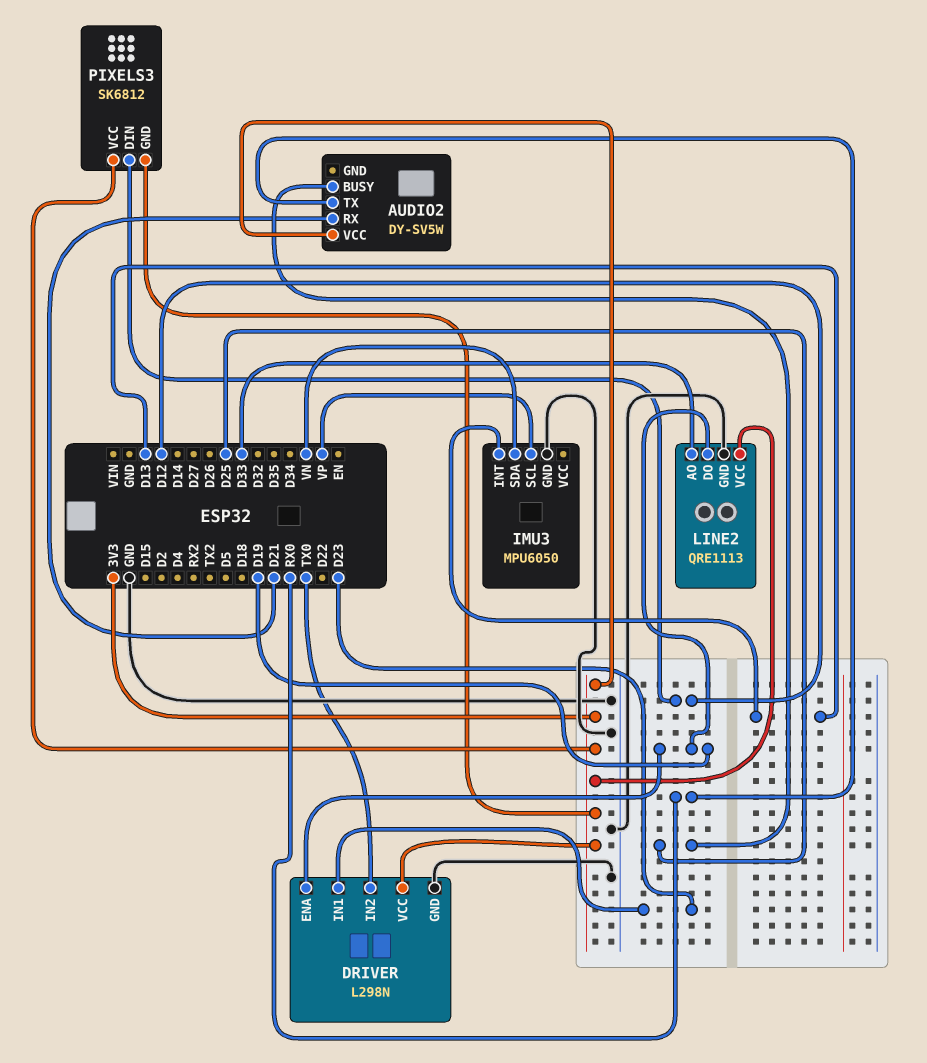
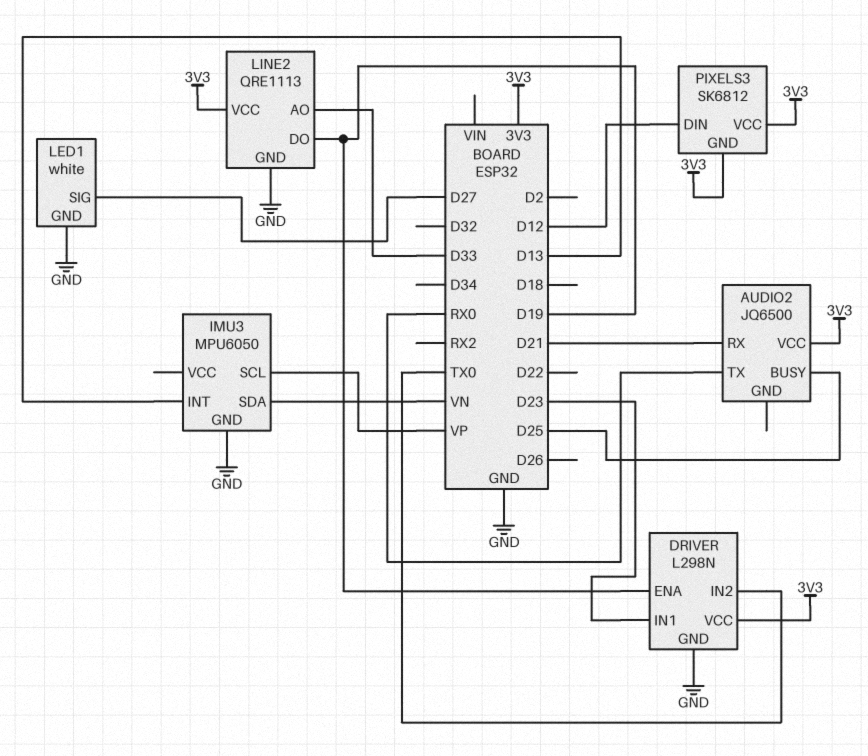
AUDIO2: DY-SV5W -> JQ6500
LED1: none -> white
LED1 pin GND: none -> GND
LED1 pin SIG: none -> D27

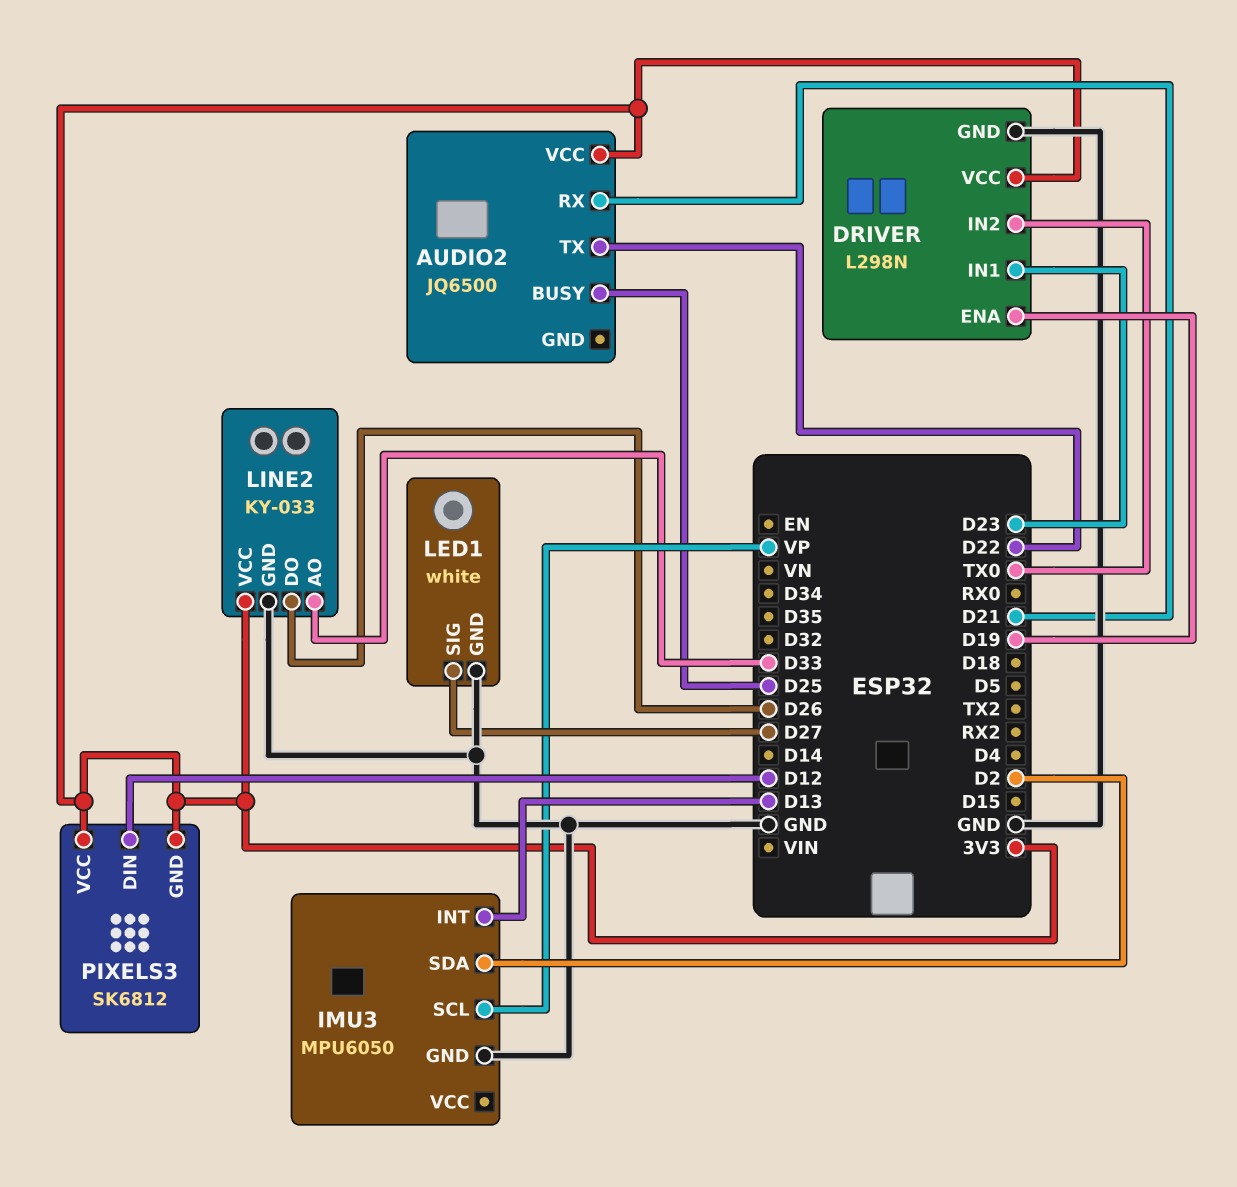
AUDIO2 pin TX: RX0 -> D22
IMU3 pin SDA: VN -> D2
LINE2: QRE1113 -> KY-033
LINE2 pin DO: D19 -> D26

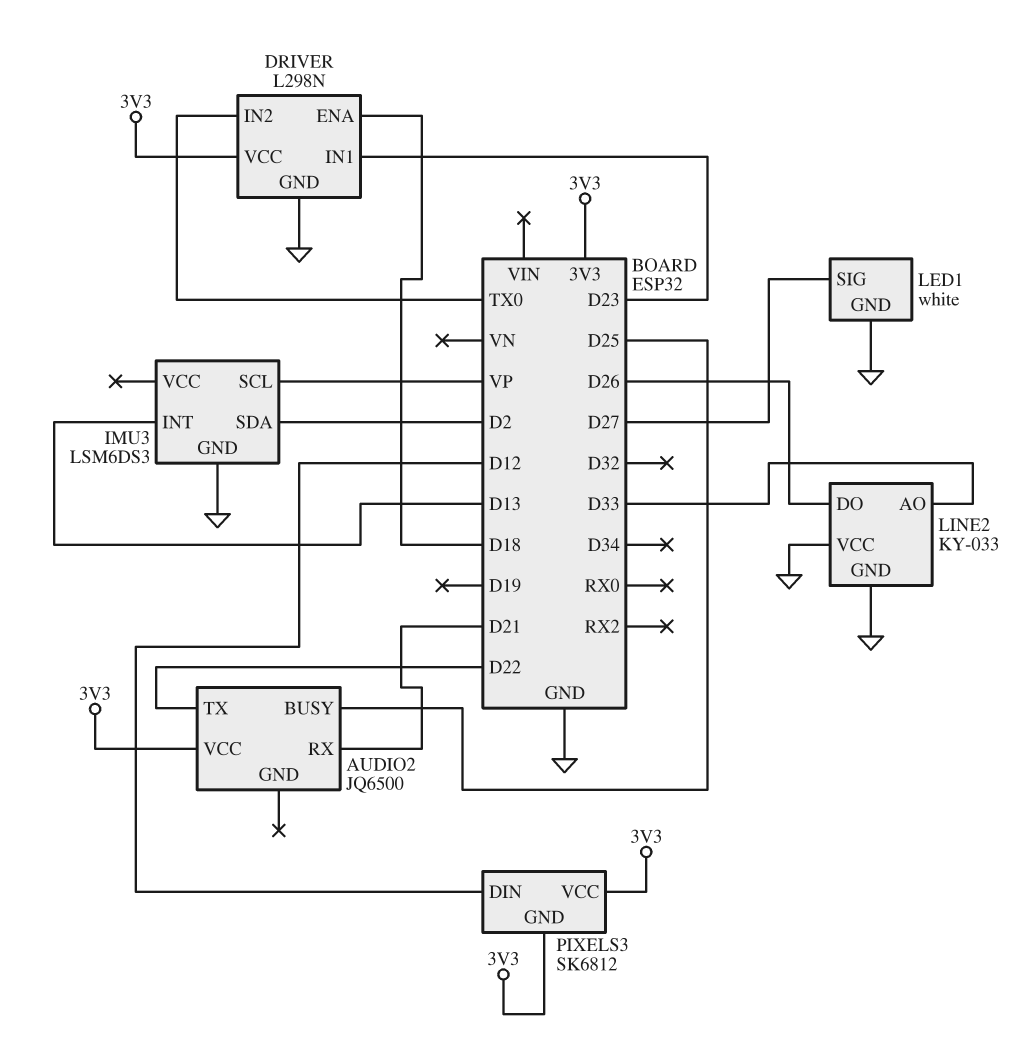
DRIVER pin ENA: D19 -> D18
IMU3: MPU6050 -> LSM6DS3
LINE2 pin VCC: 3V3 -> GND

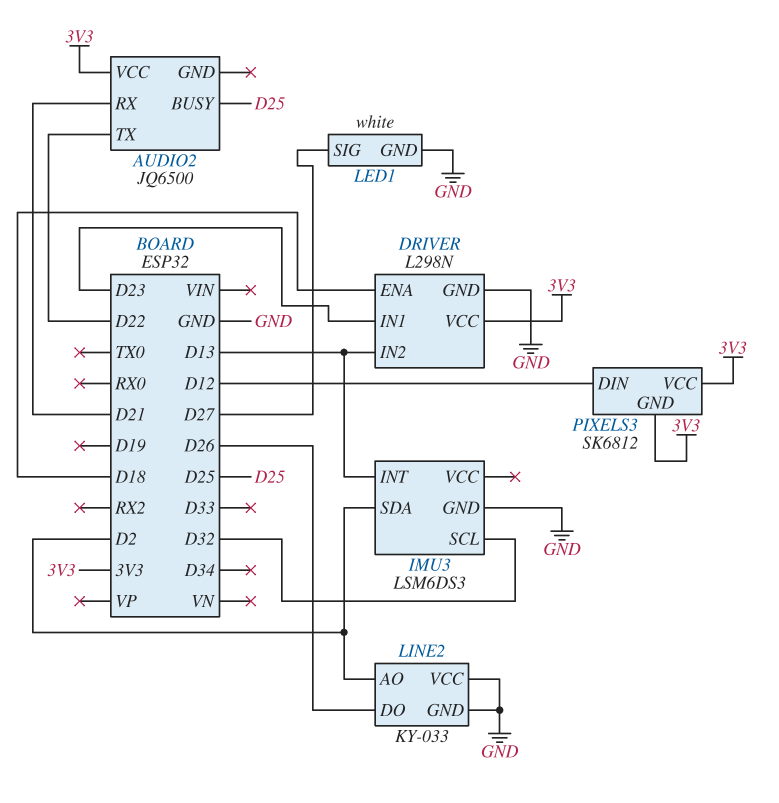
DRIVER pin IN2: TX0 -> D13
IMU3 pin SCL: VP -> D32
LINE2 pin AO: D33 -> D2

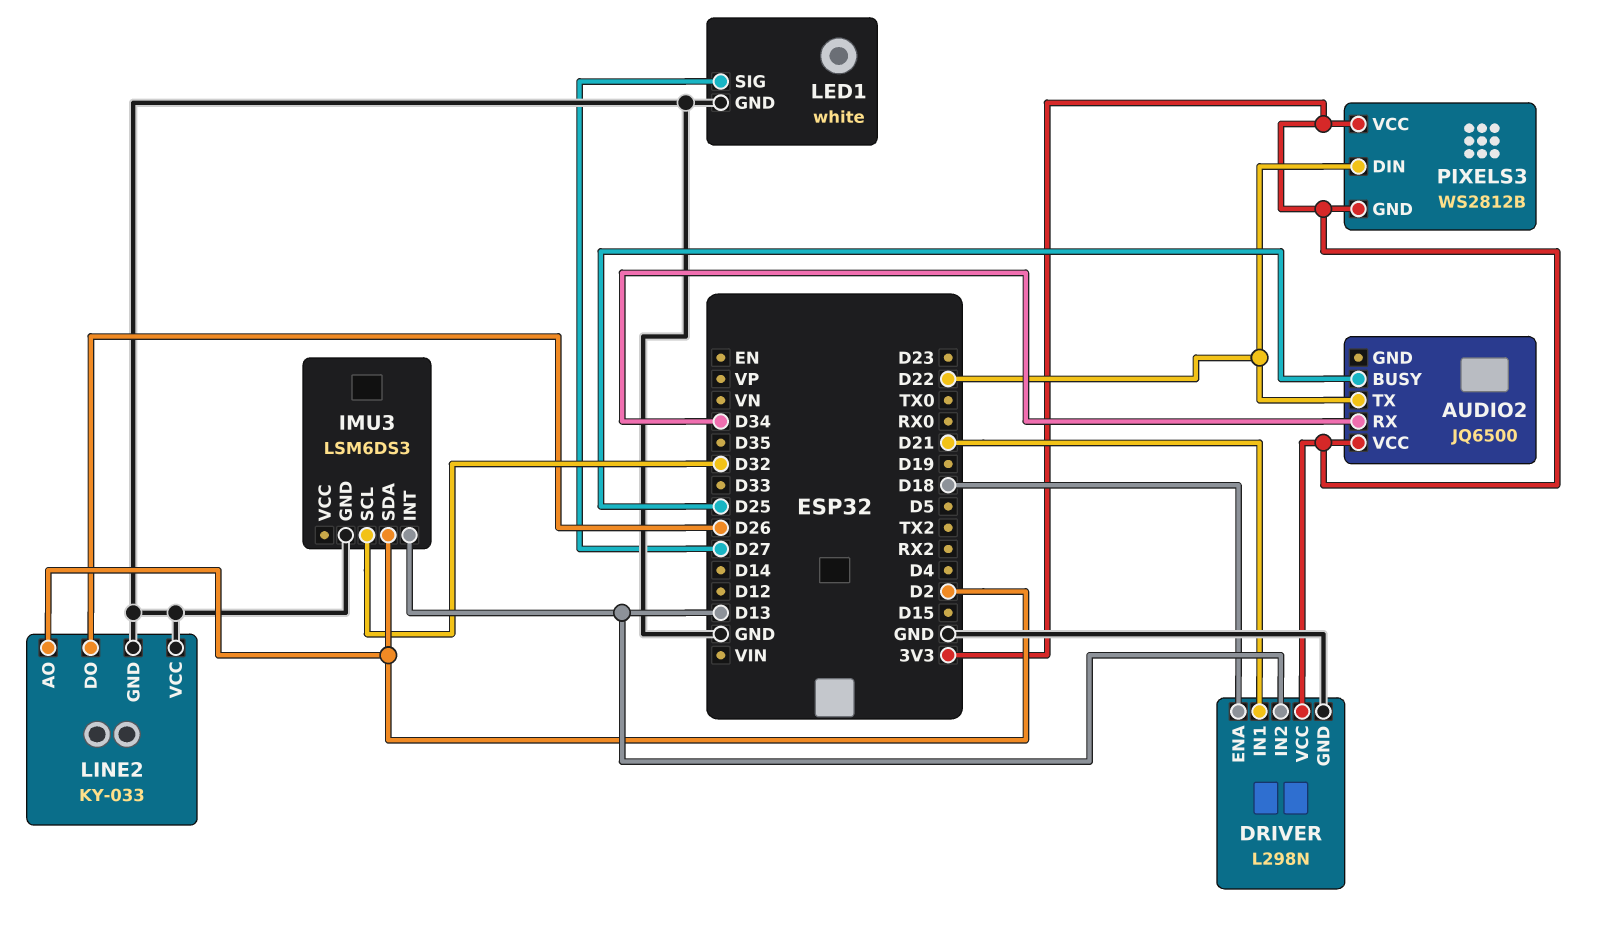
AUDIO2 pin RX: D21 -> D34
DRIVER pin IN1: D23 -> D21
PIXELS3: SK6812 -> WS2812B
PIXELS3 pin DIN: D12 -> D22

